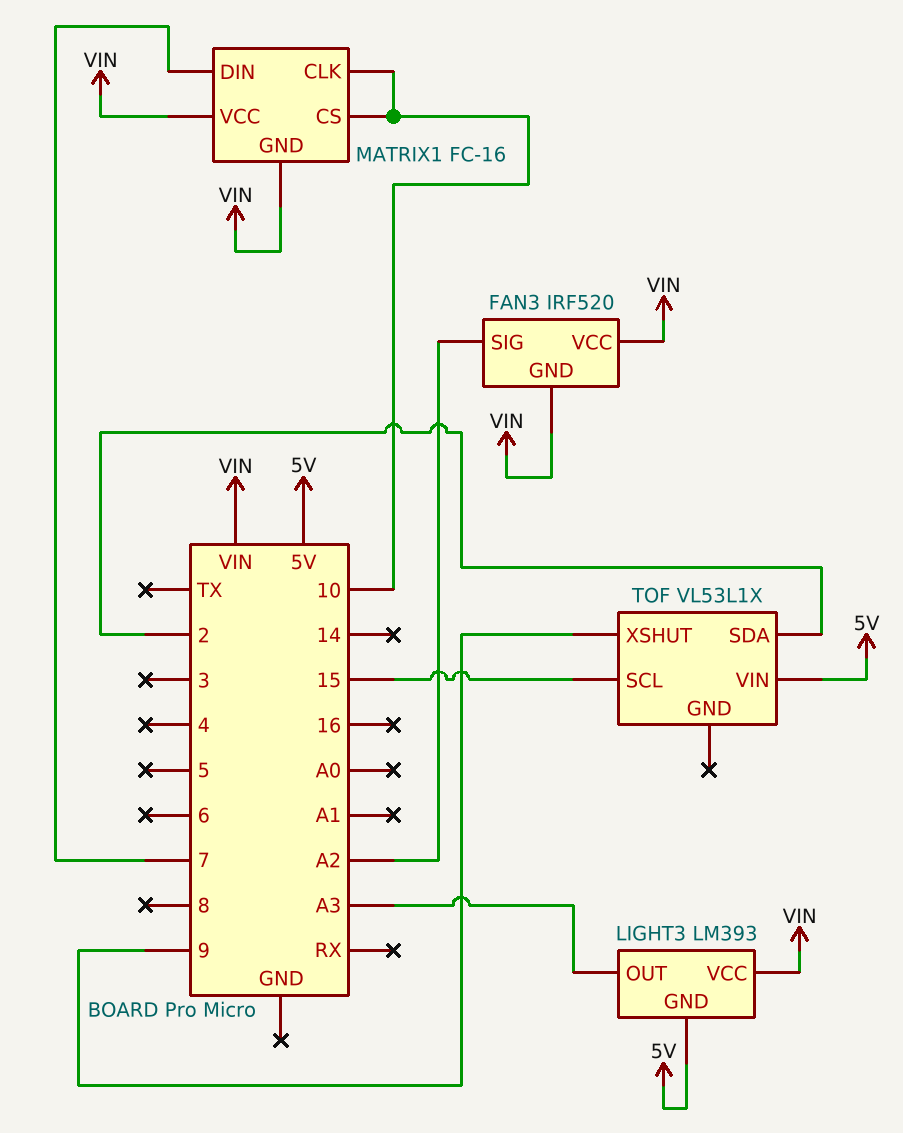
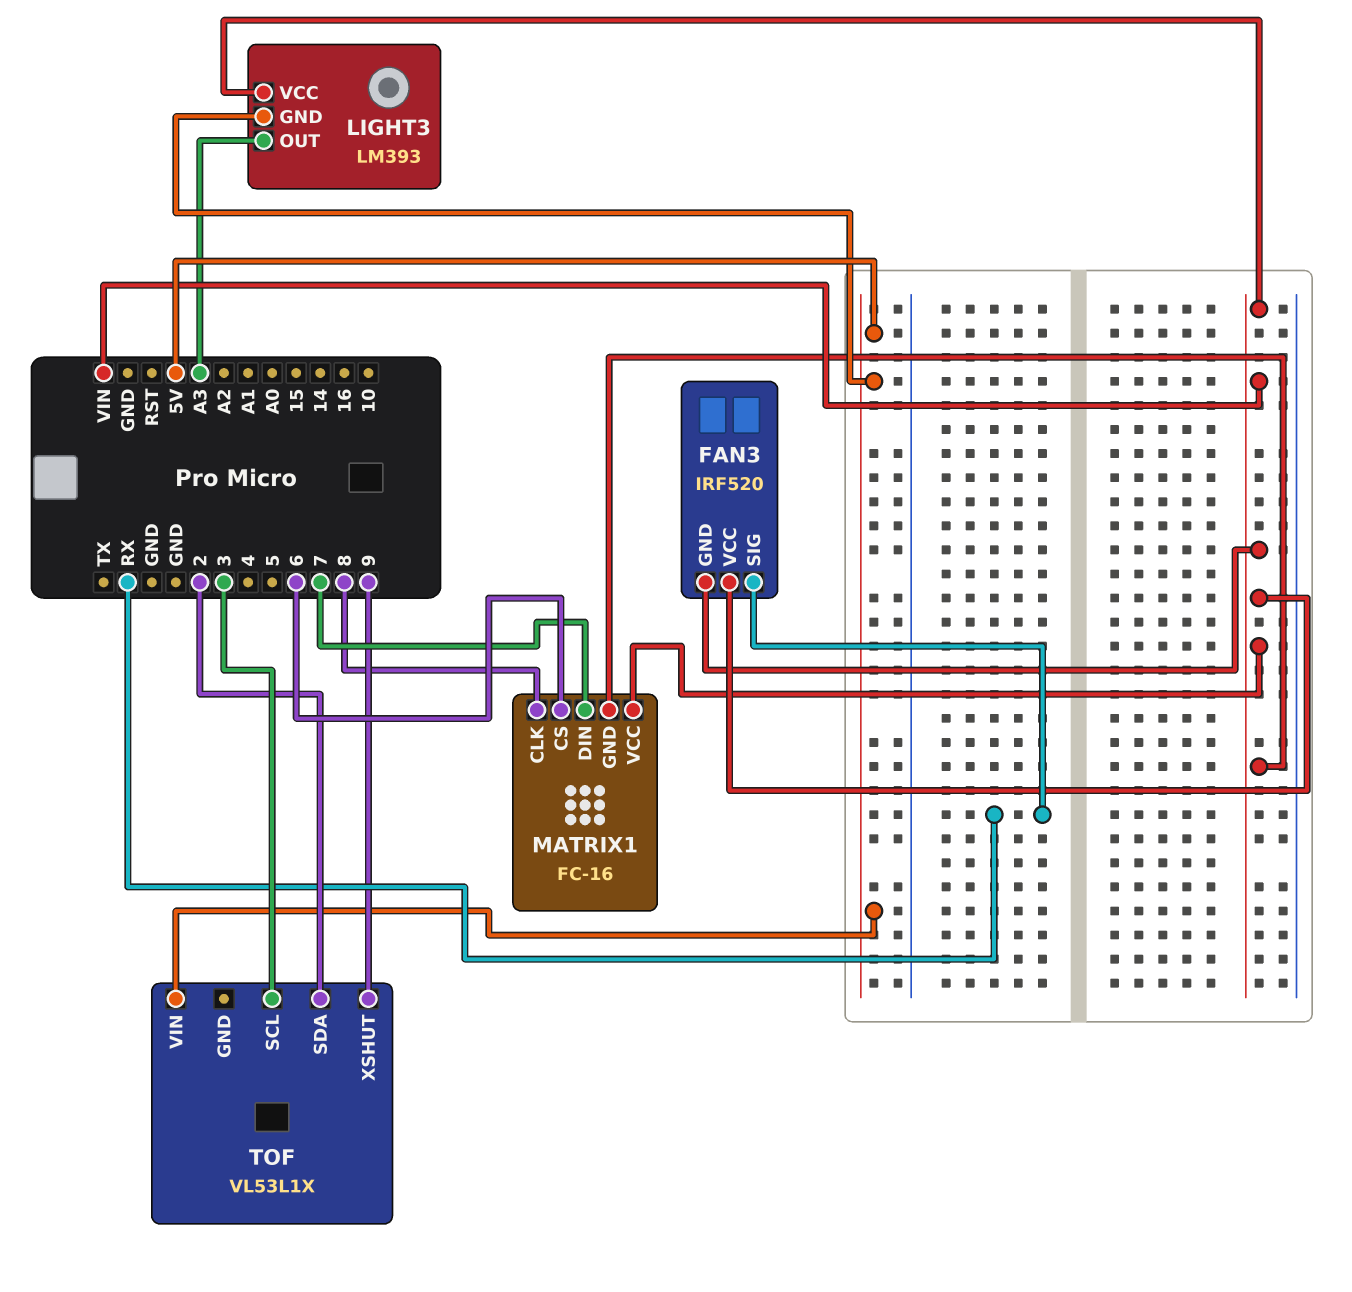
FAN3 pin SIG: A2 -> RX
MATRIX1 pin CLK: 10 -> 8
MATRIX1 pin CS: 10 -> 6
TOF pin SCL: 15 -> 3

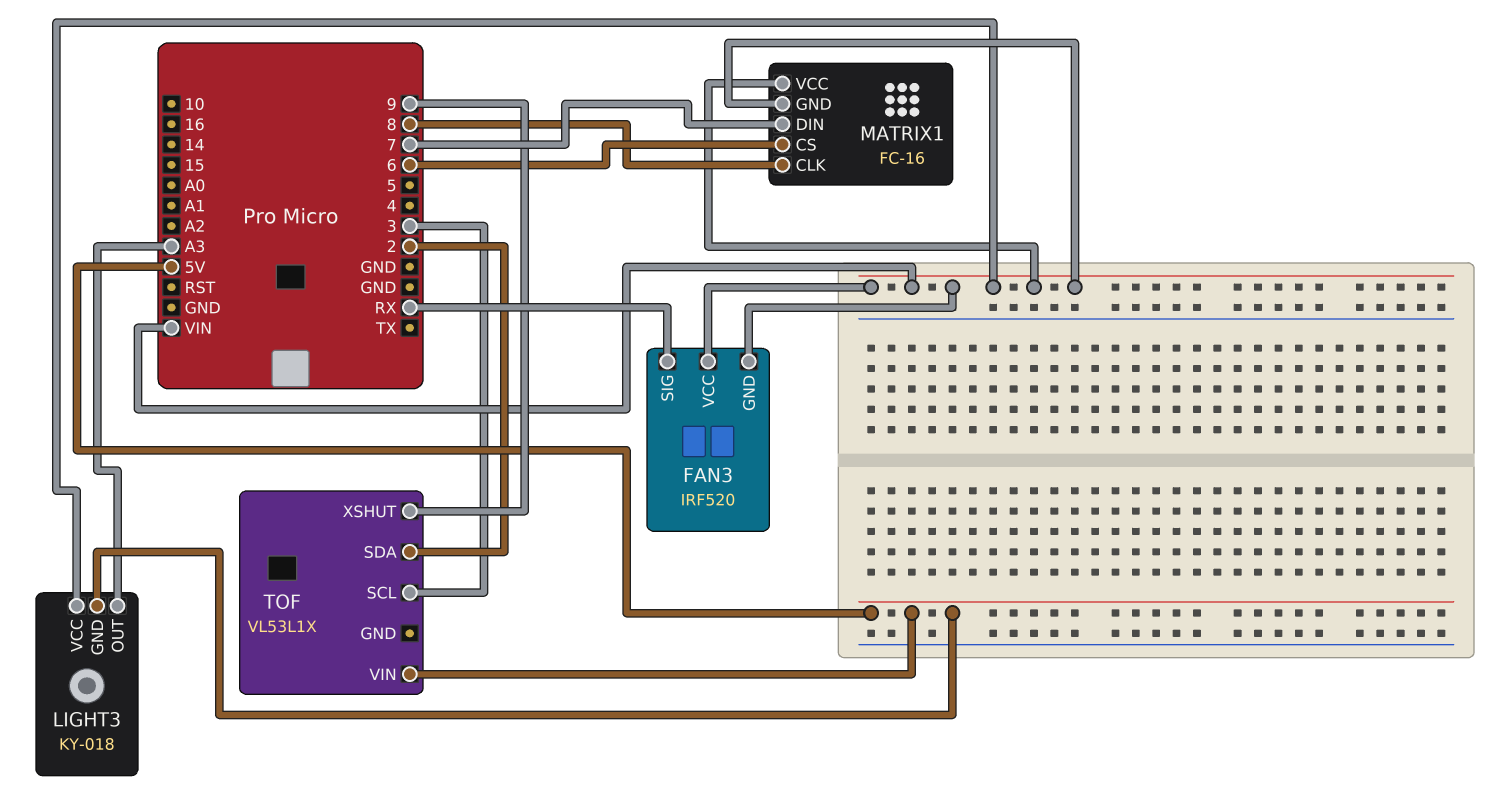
LIGHT3: LM393 -> KY-018

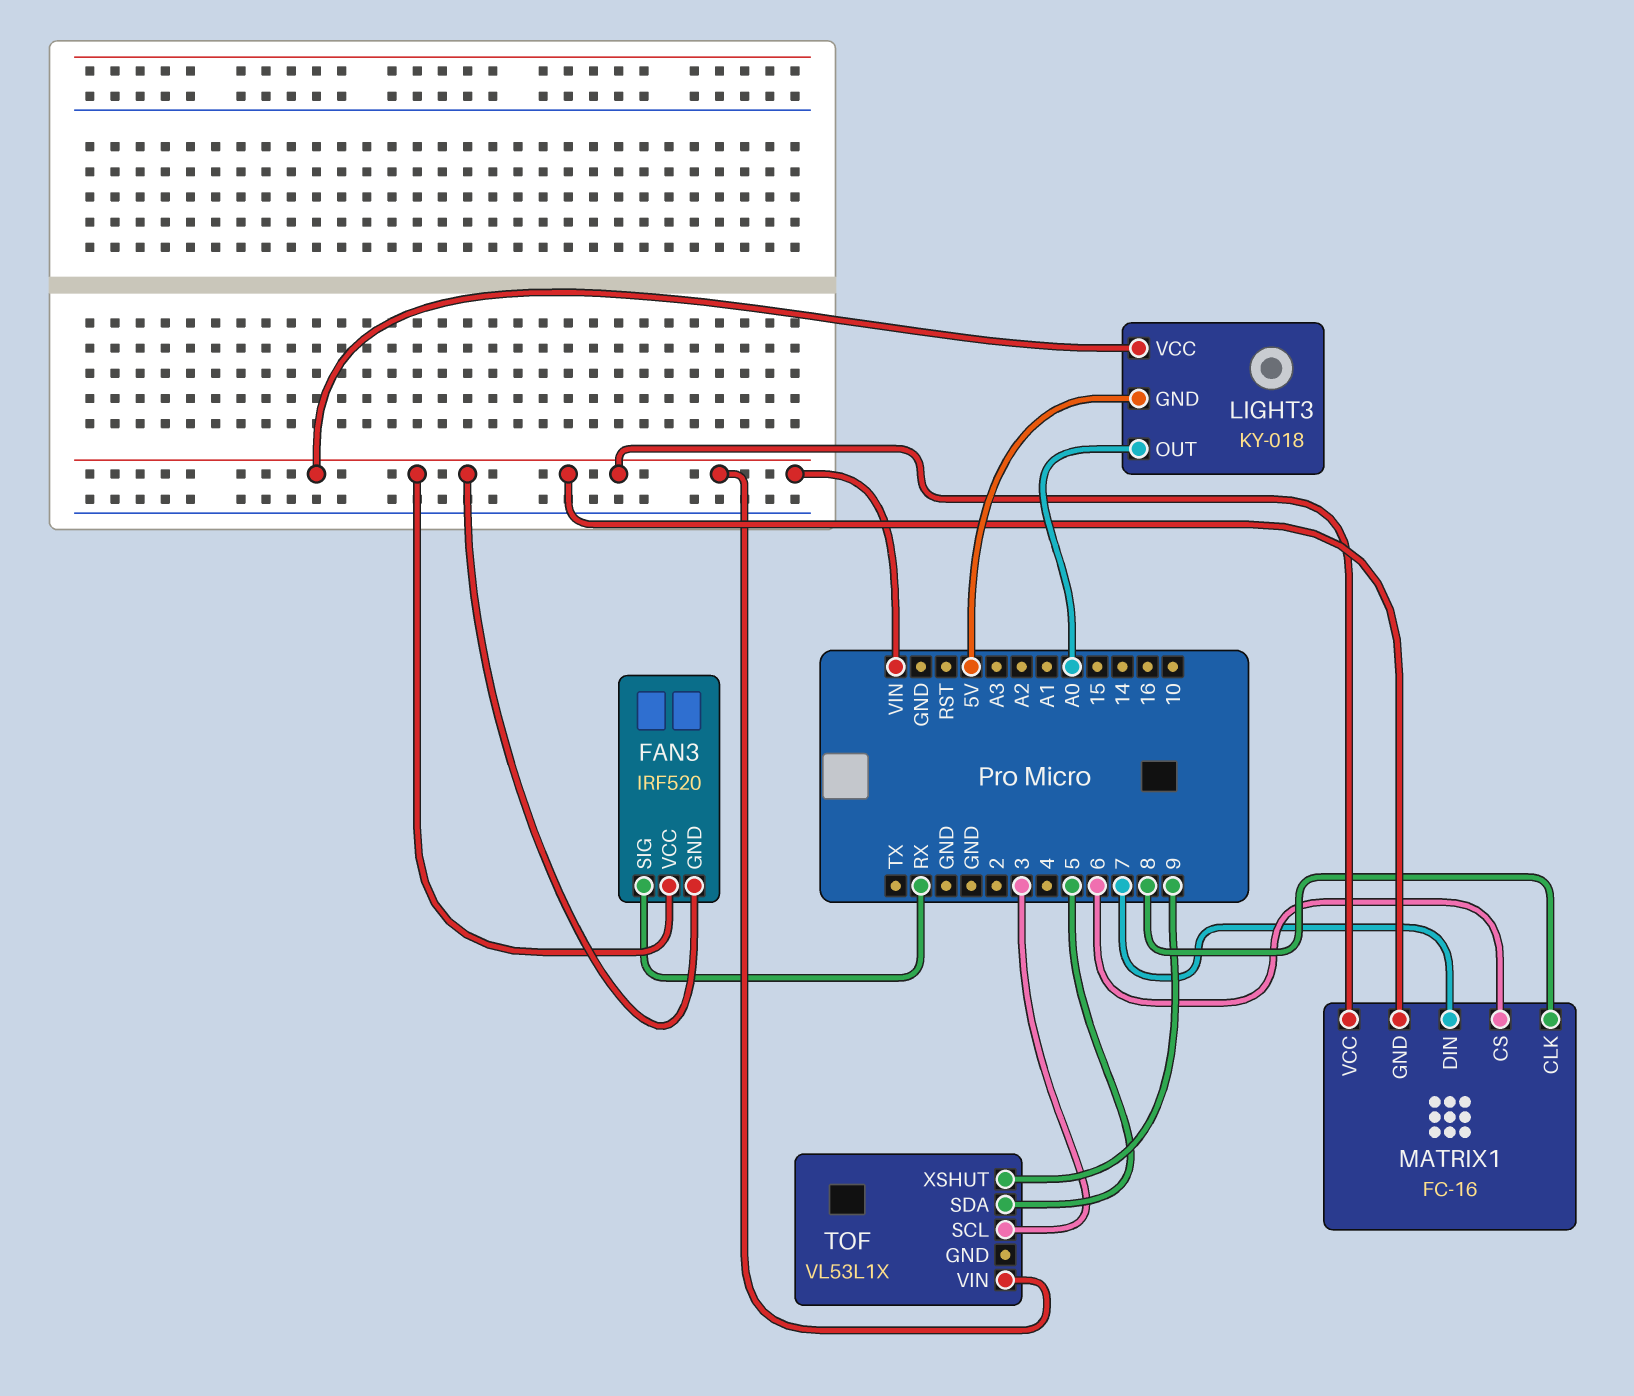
LIGHT3 pin OUT: A3 -> A0
TOF pin SDA: 2 -> 5
TOF pin VIN: 5V -> VIN

